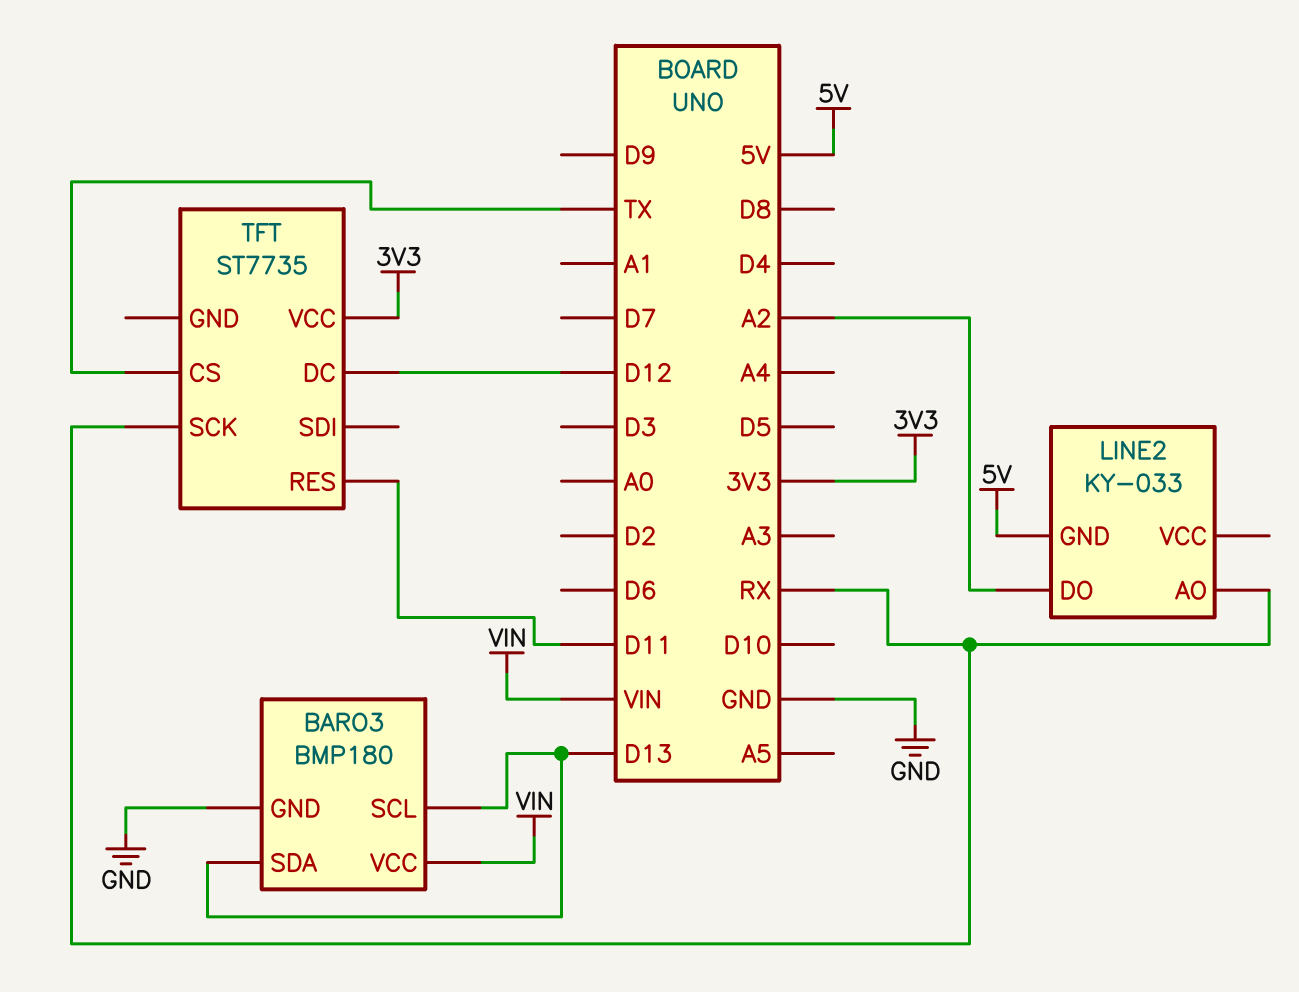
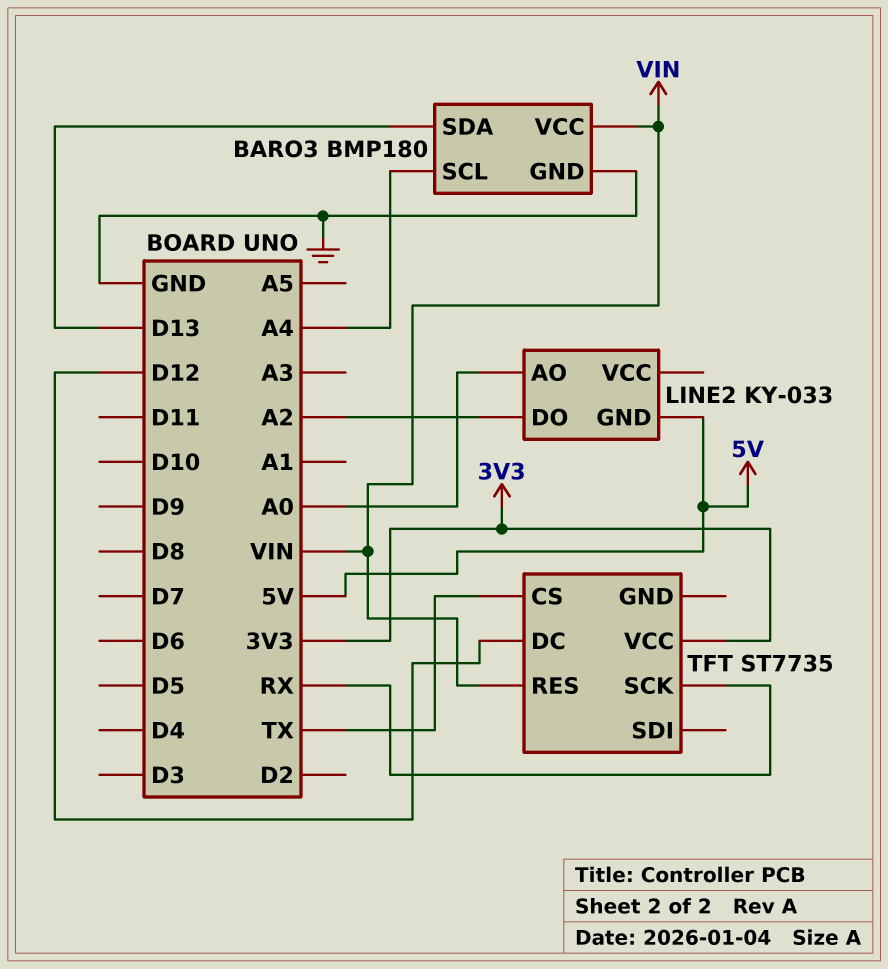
BARO3 pin SCL: D13 -> A4
LINE2 pin AO: RX -> A0
TFT pin RES: D11 -> VIN

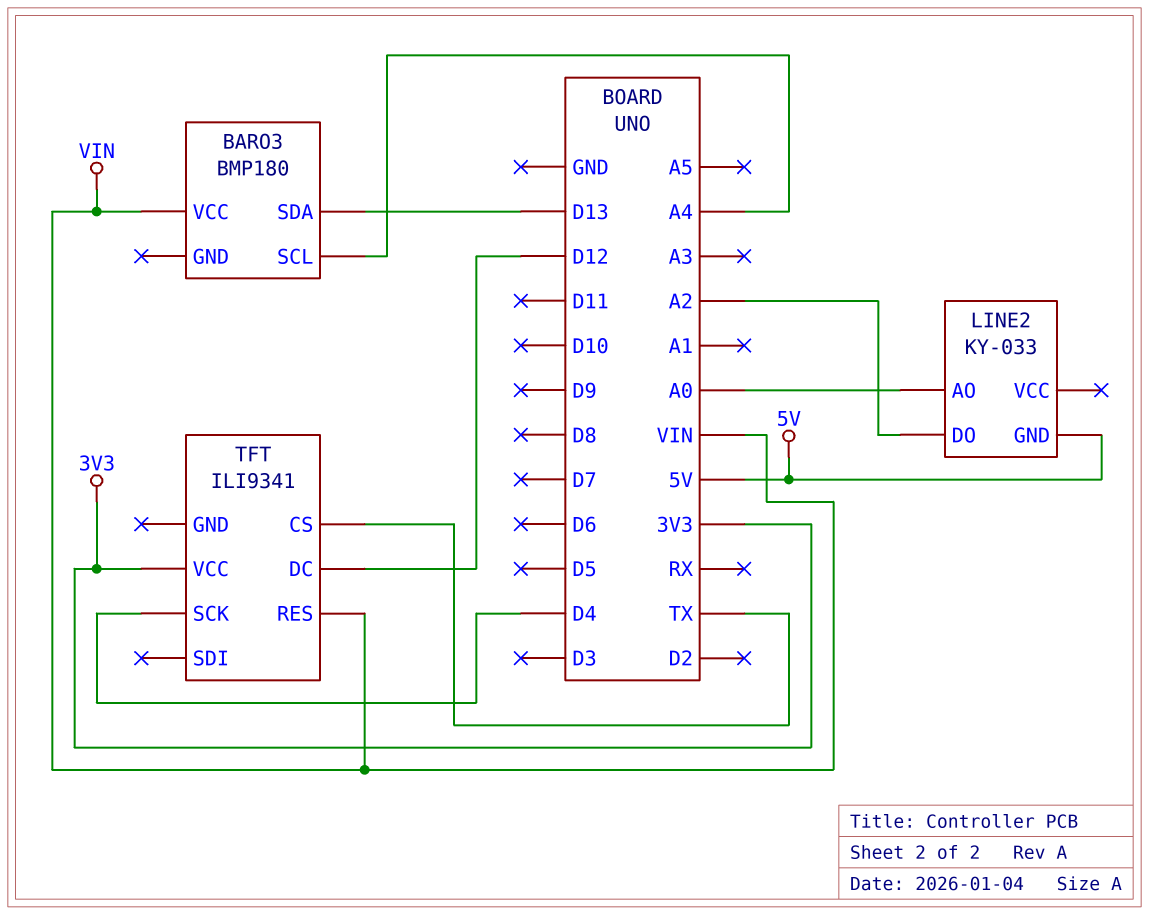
BARO3 pin GND: GND -> none
TFT: ST7735 -> ILI9341
TFT pin SCK: RX -> D4

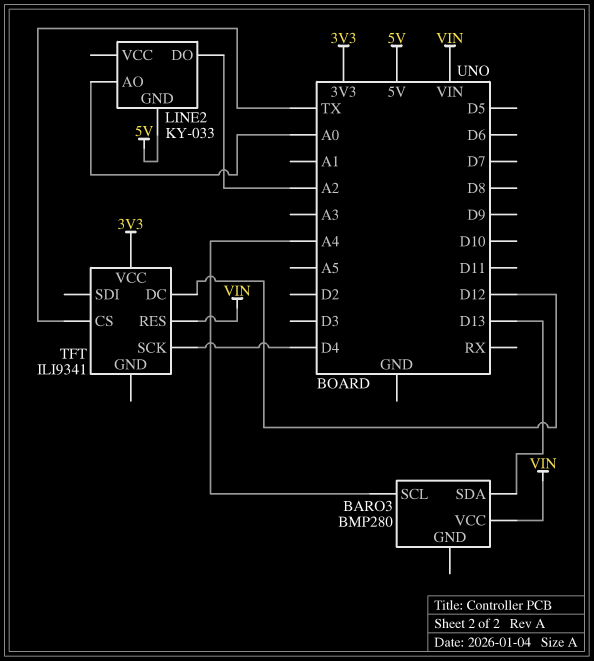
BARO3: BMP180 -> BMP280

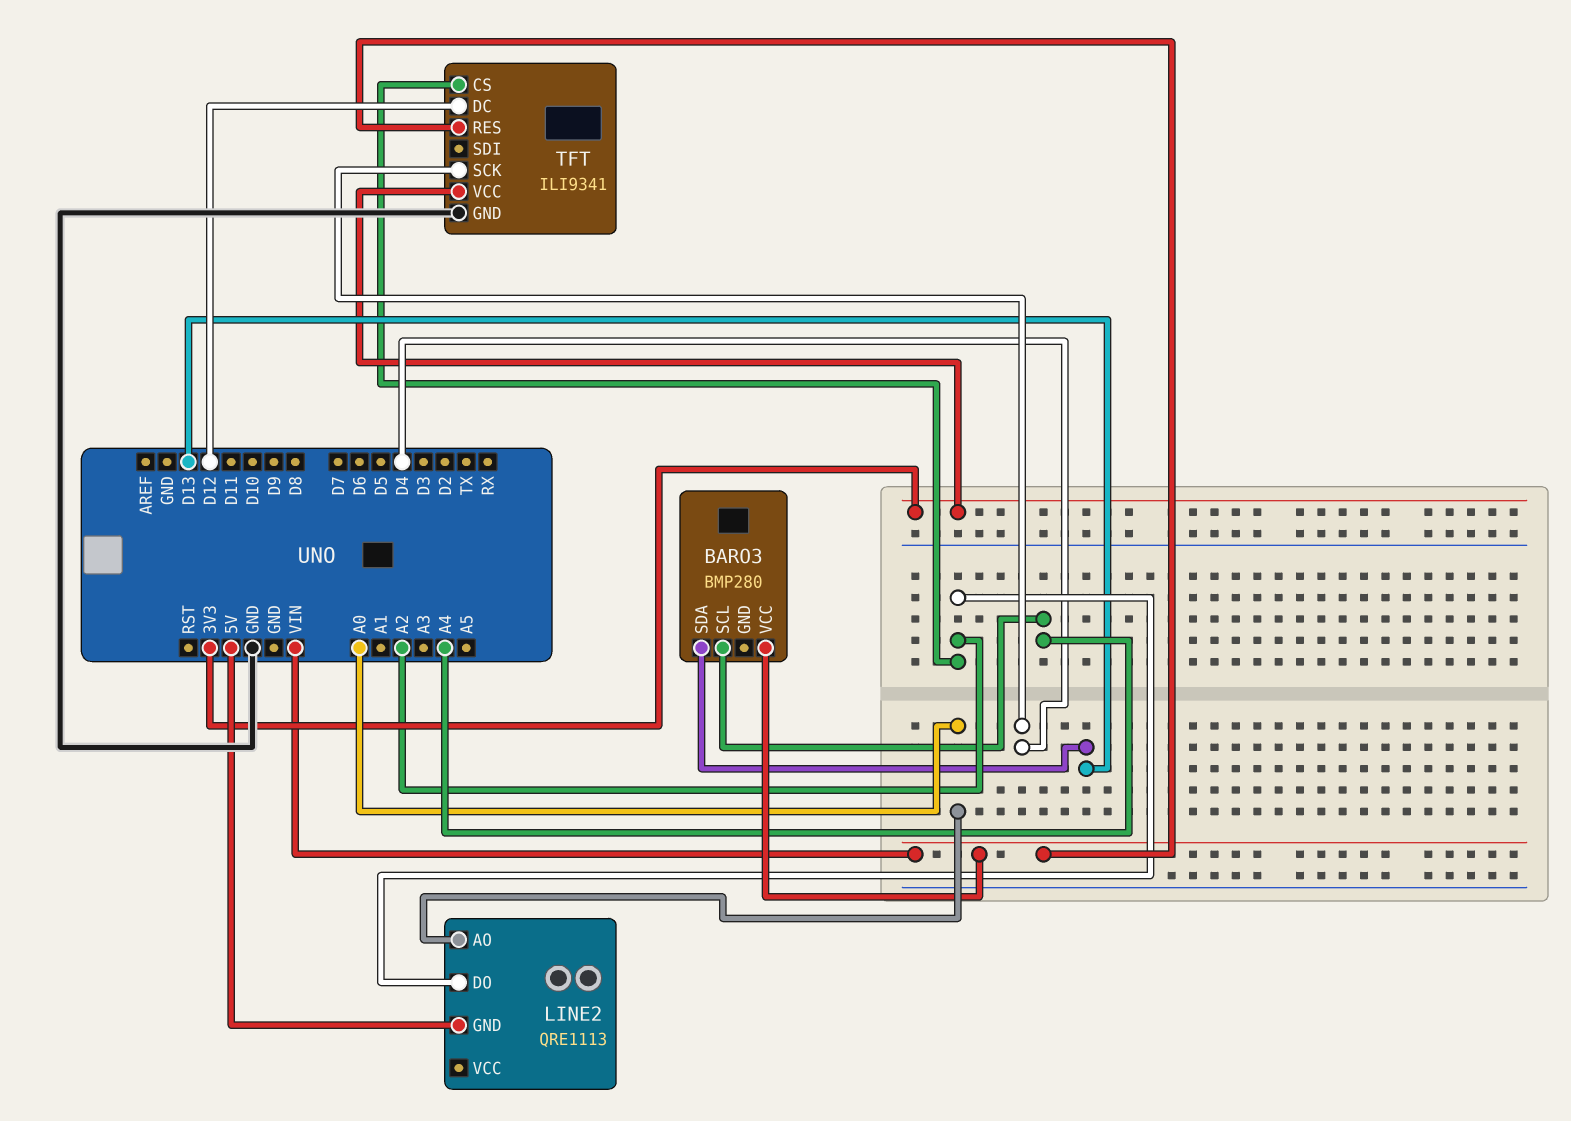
LINE2: KY-033 -> QRE1113
TFT pin CS: TX -> A2
TFT pin GND: none -> GND

